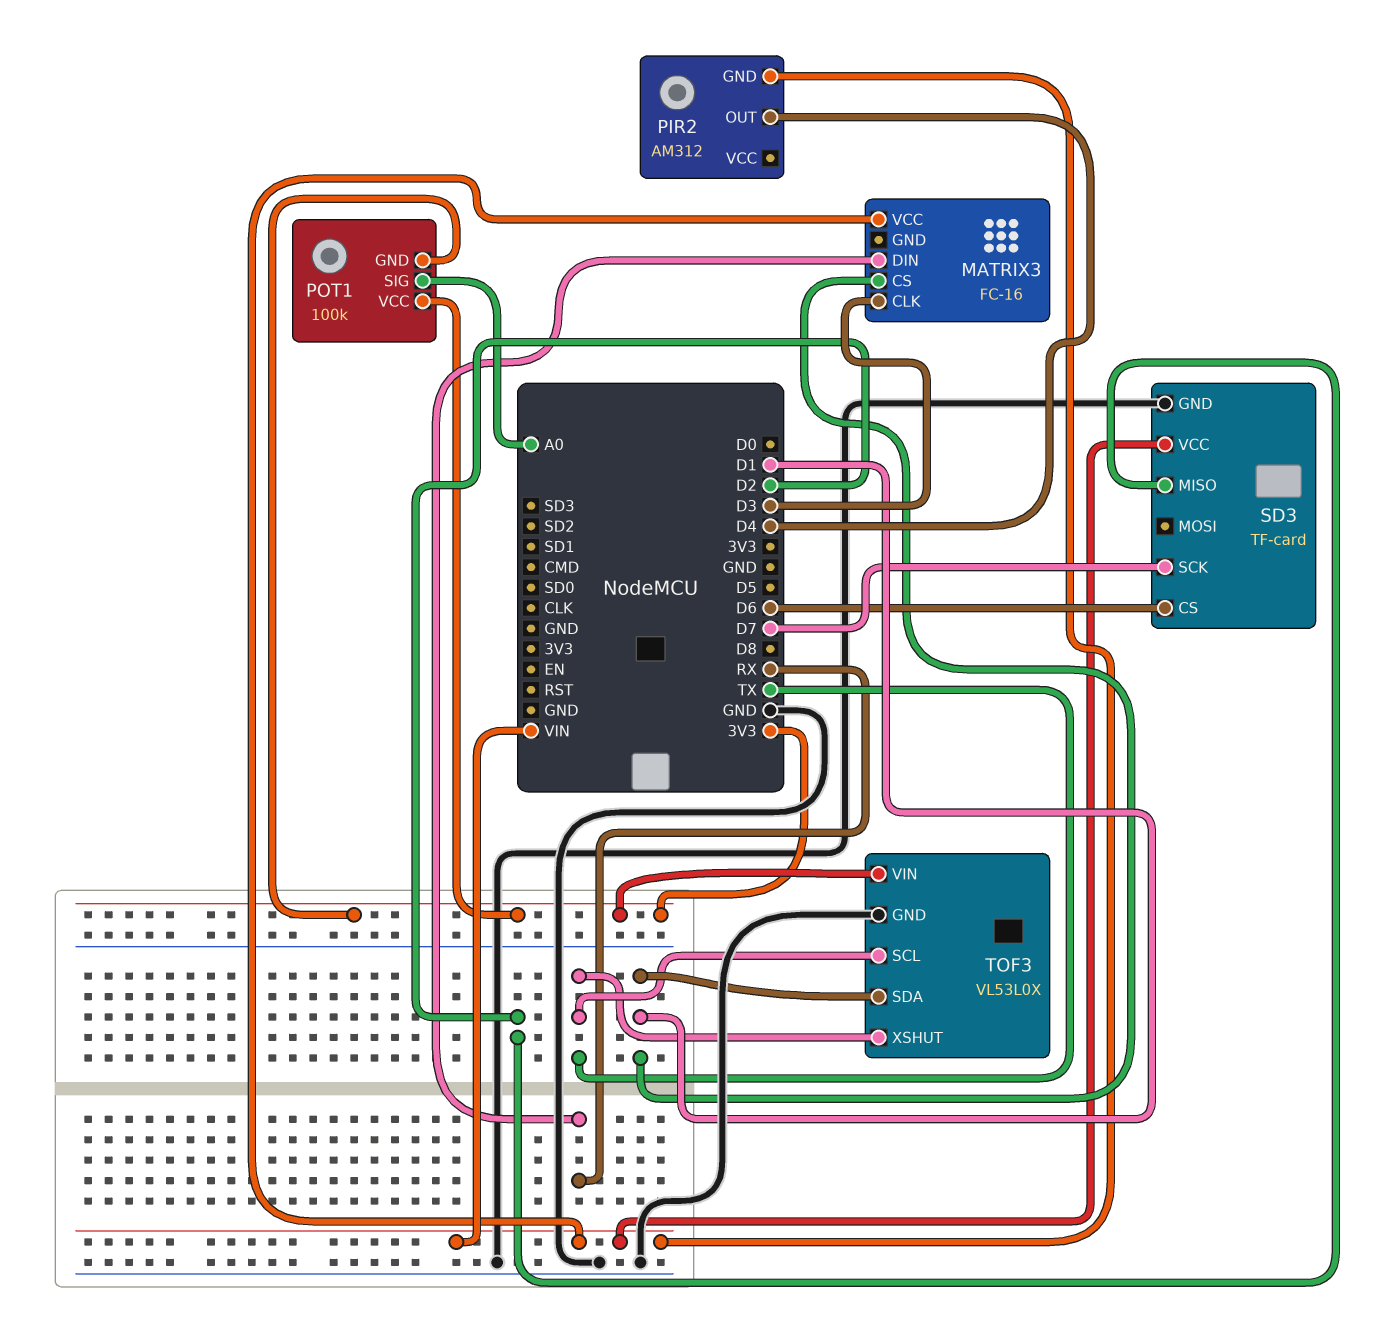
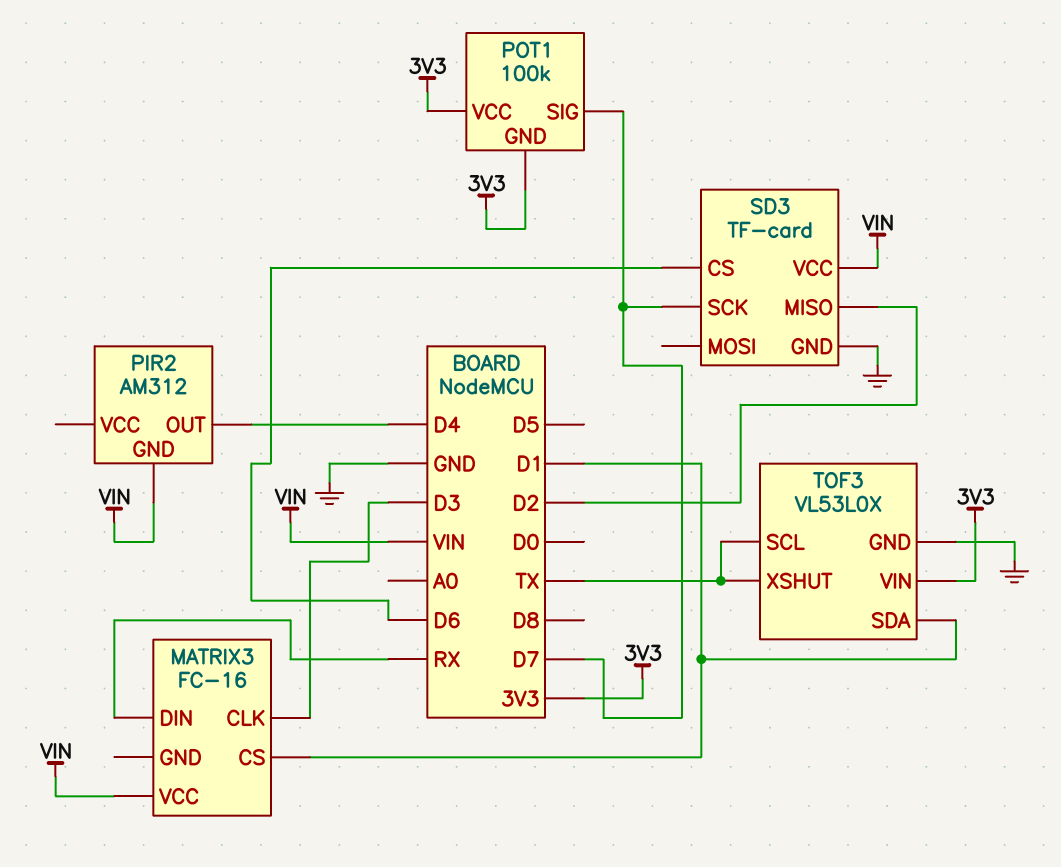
POT1 pin SIG: A0 -> D7

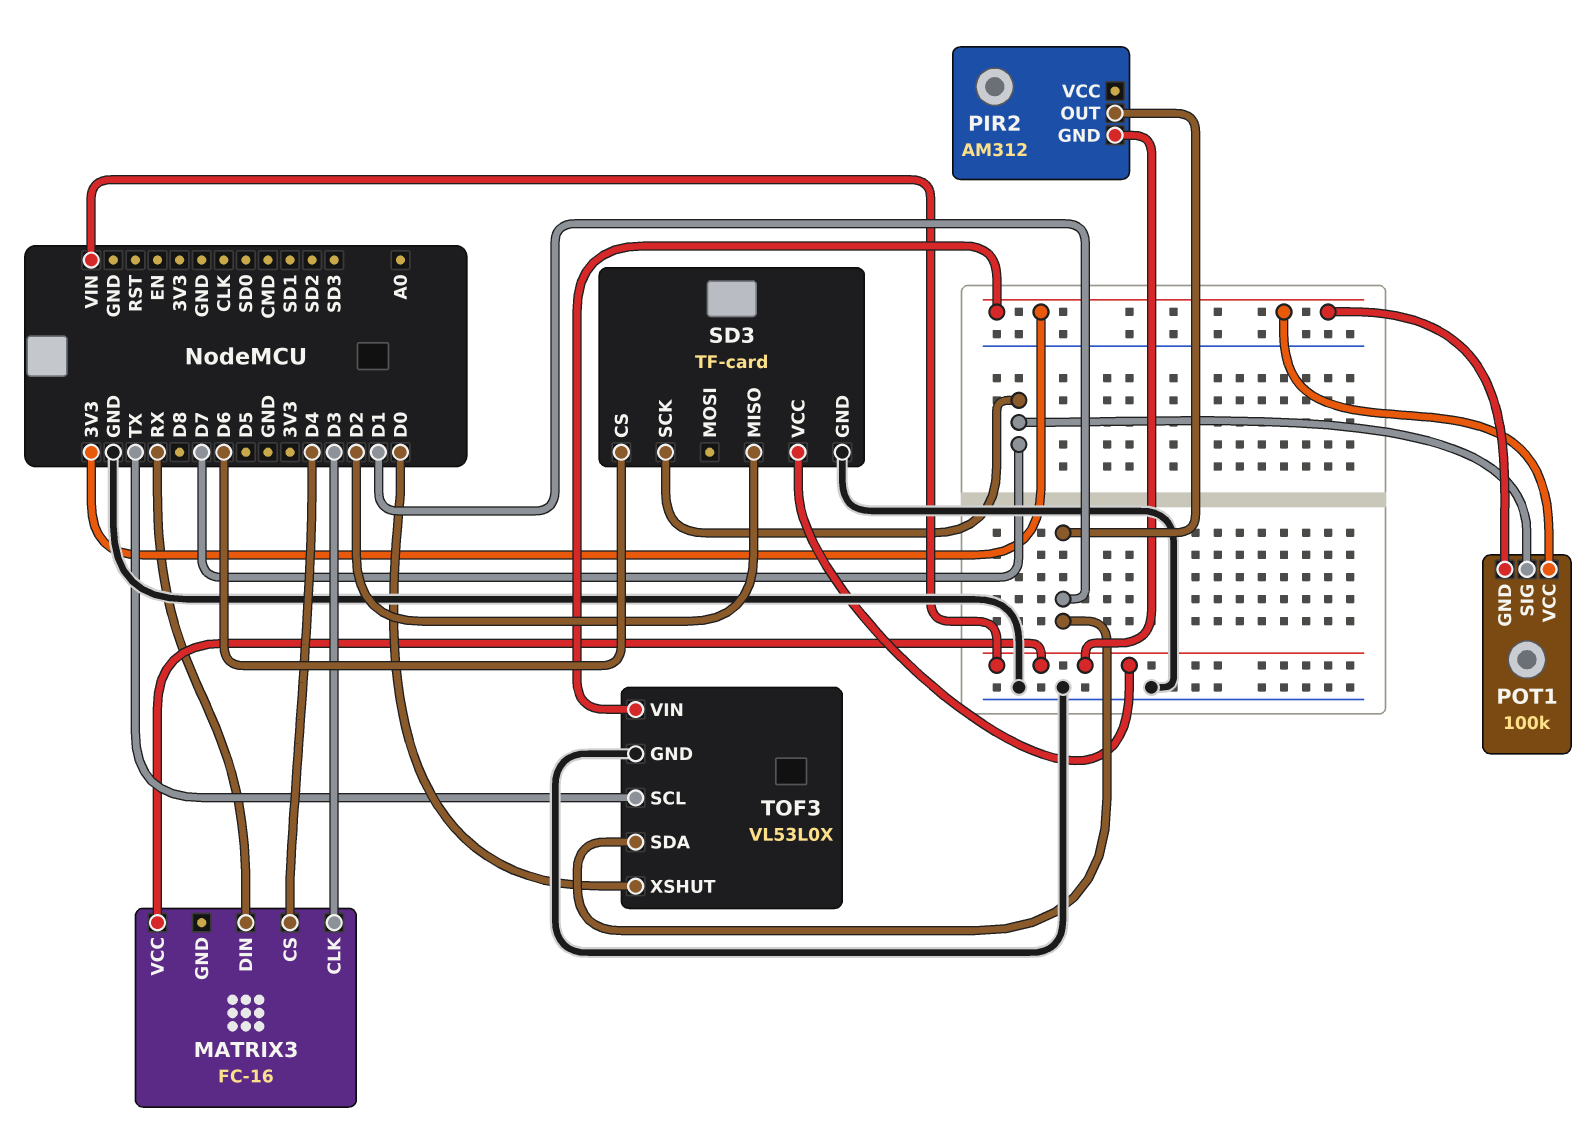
MATRIX3 pin CS: D1 -> D4
PIR2 pin OUT: D4 -> D1
TOF3 pin XSHUT: TX -> D0

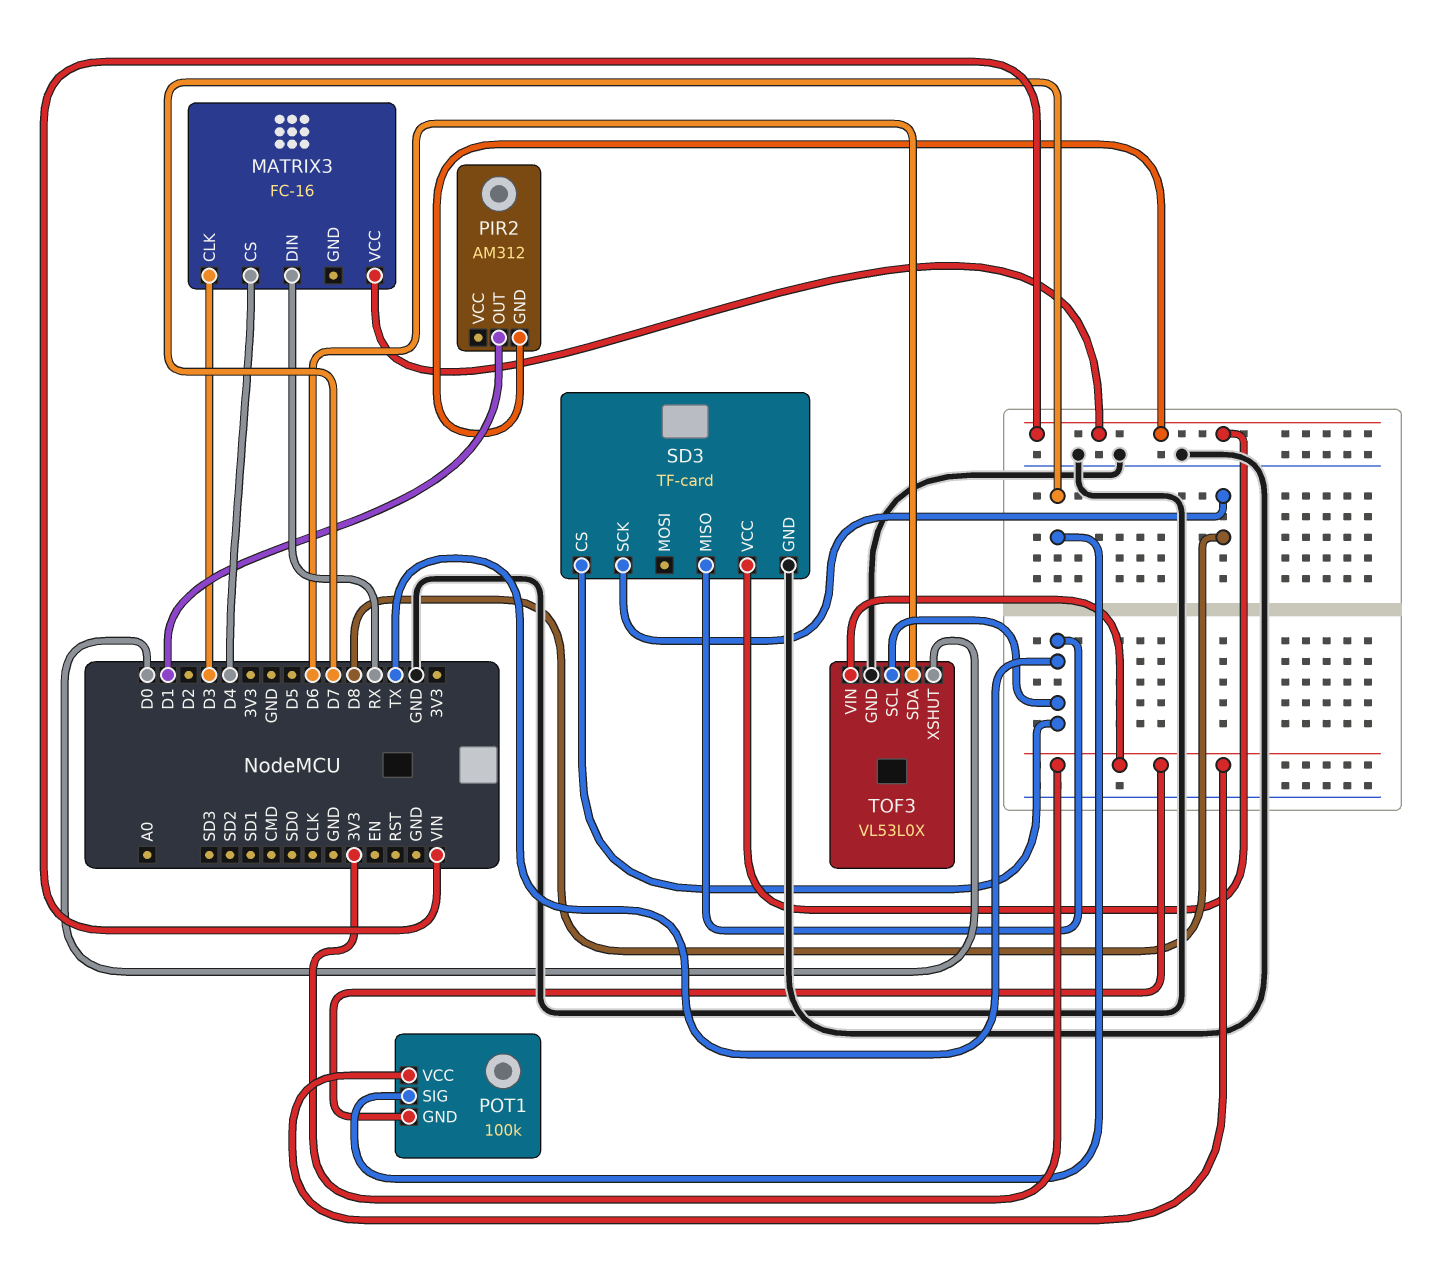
SD3 pin CS: D6 -> TX
SD3 pin MISO: D2 -> TX
SD3 pin SCK: D7 -> D8
TOF3 pin SDA: D1 -> D6

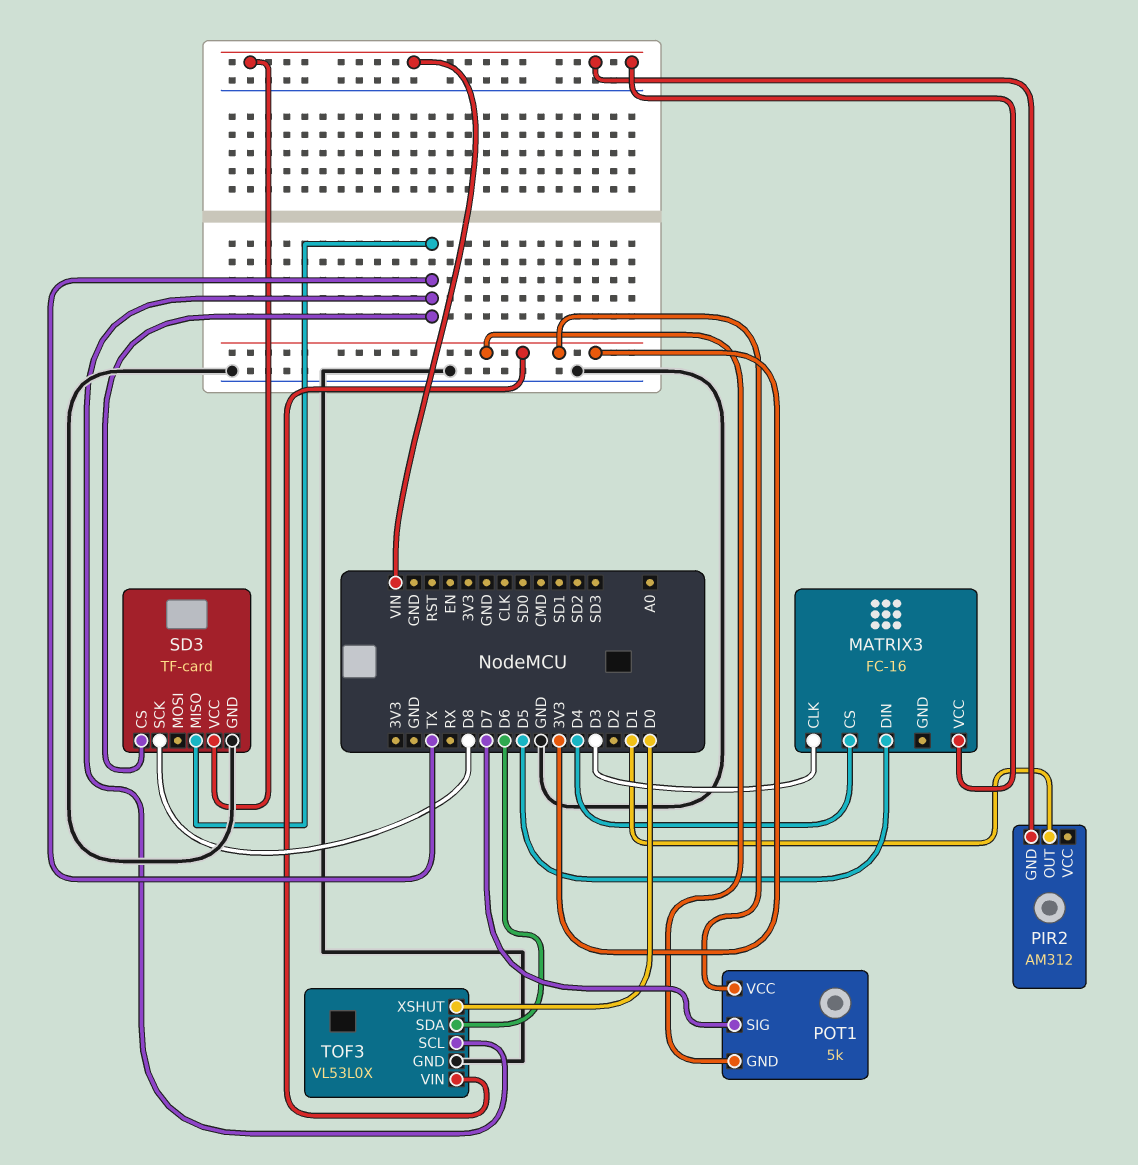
MATRIX3 pin DIN: RX -> D5
POT1: 100k -> 5k

